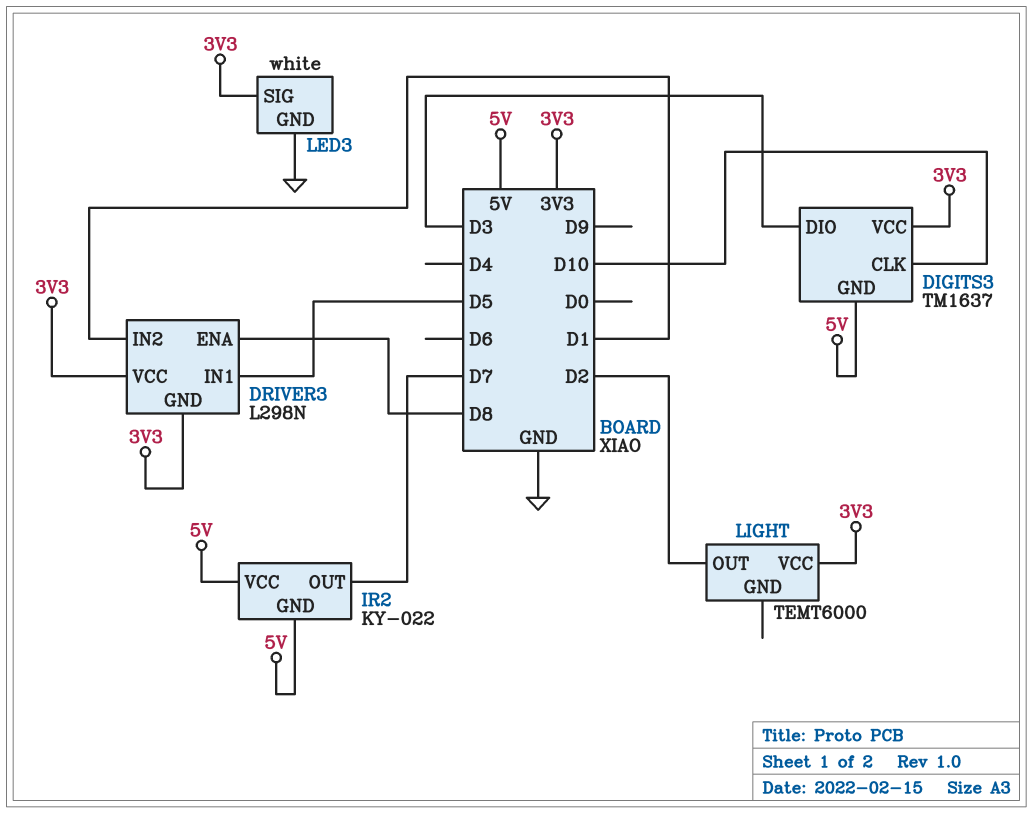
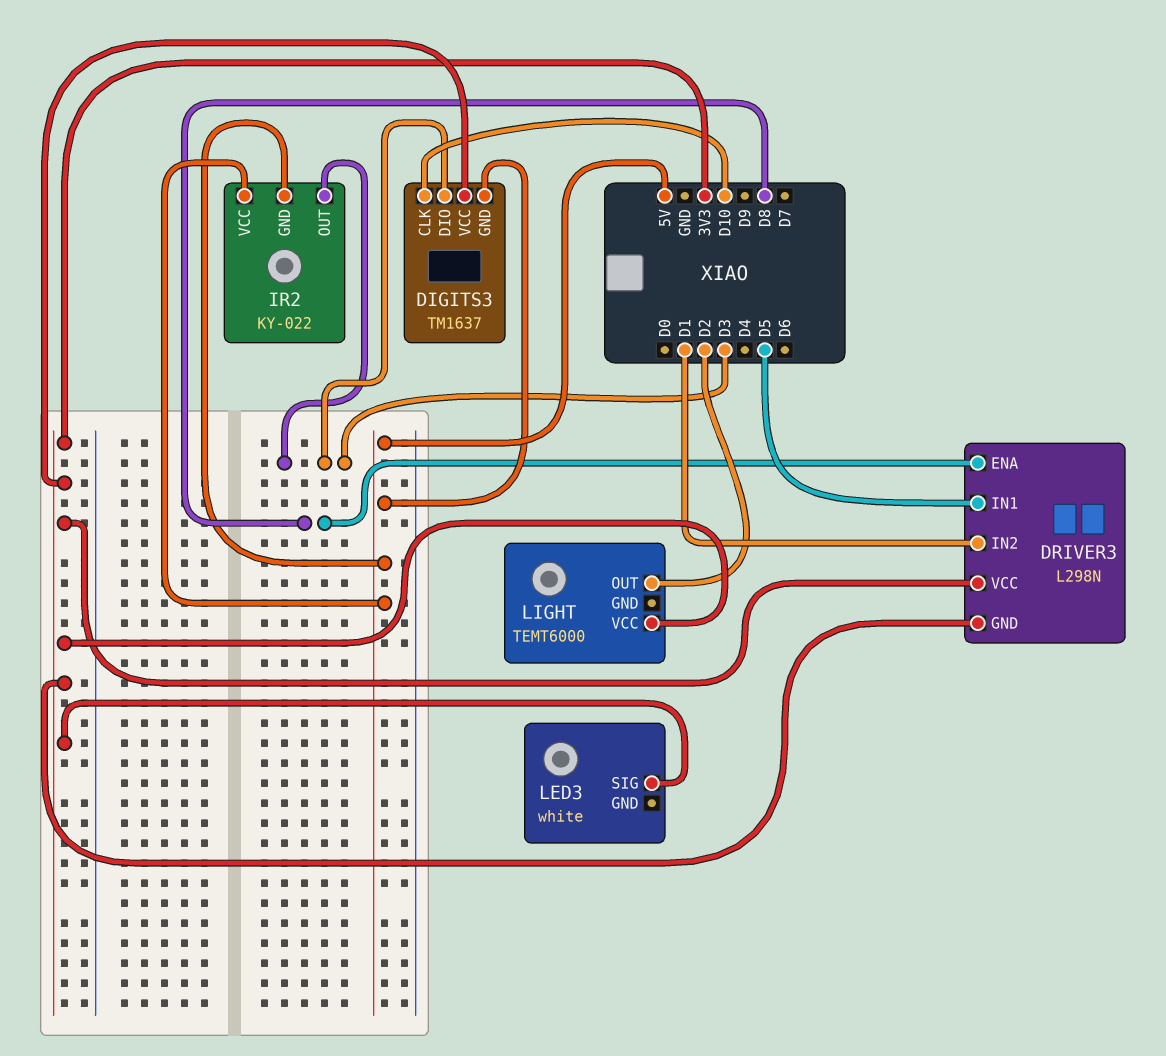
IR2 pin OUT: D7 -> D3
LED3 pin GND: GND -> none

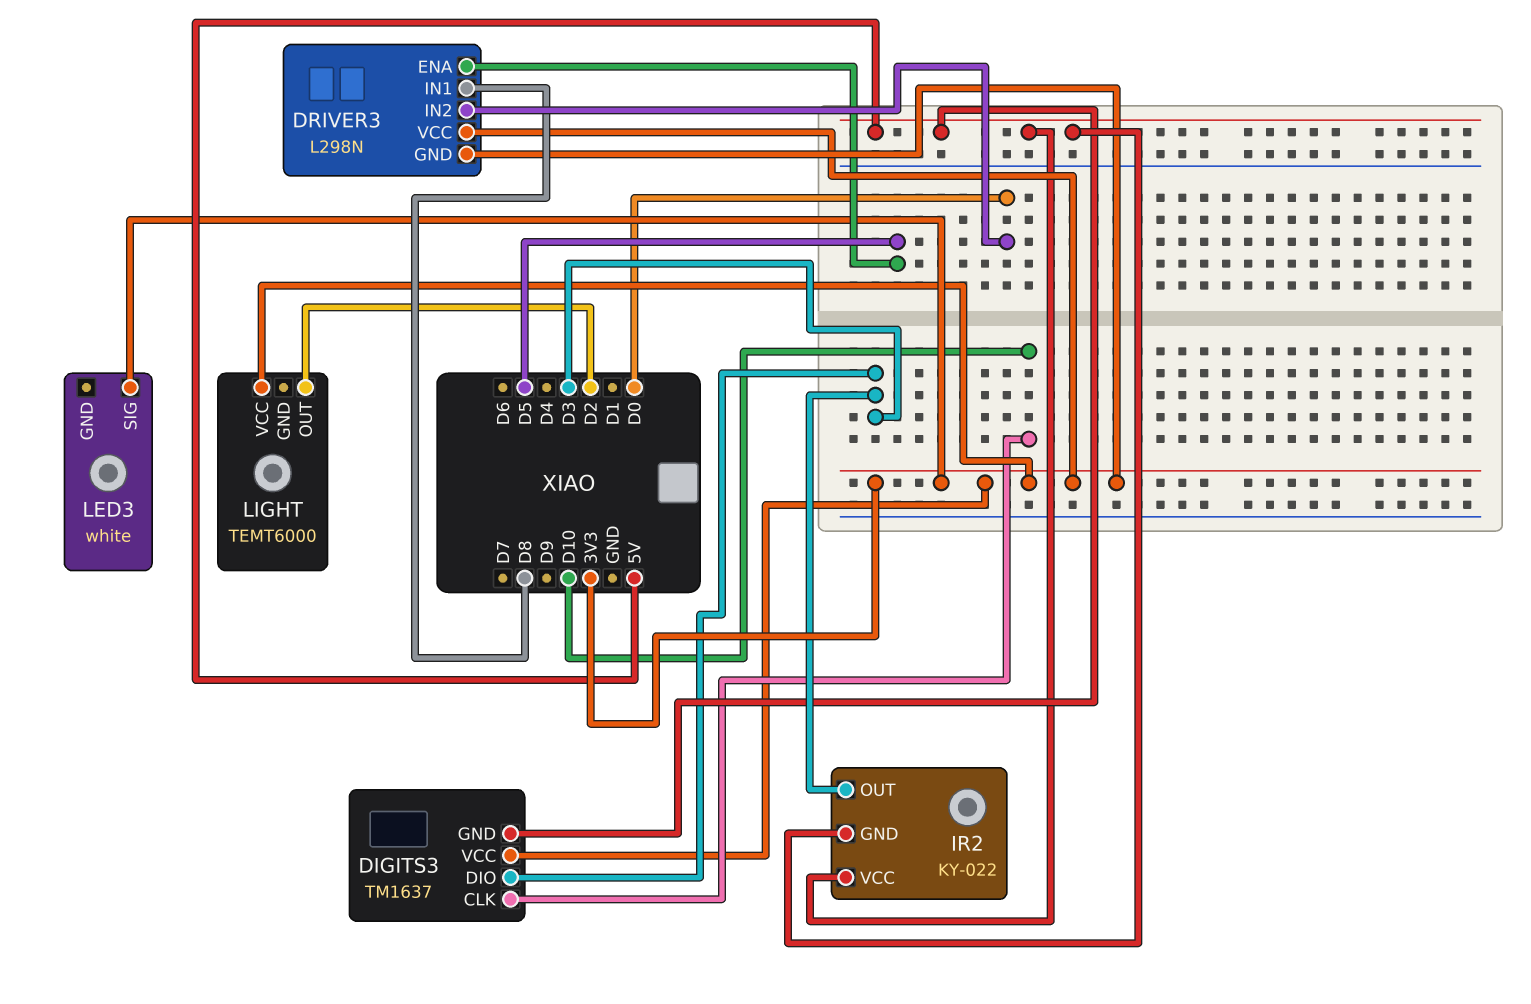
DRIVER3 pin ENA: D8 -> D5
DRIVER3 pin IN1: D5 -> D8
DRIVER3 pin IN2: D1 -> D0

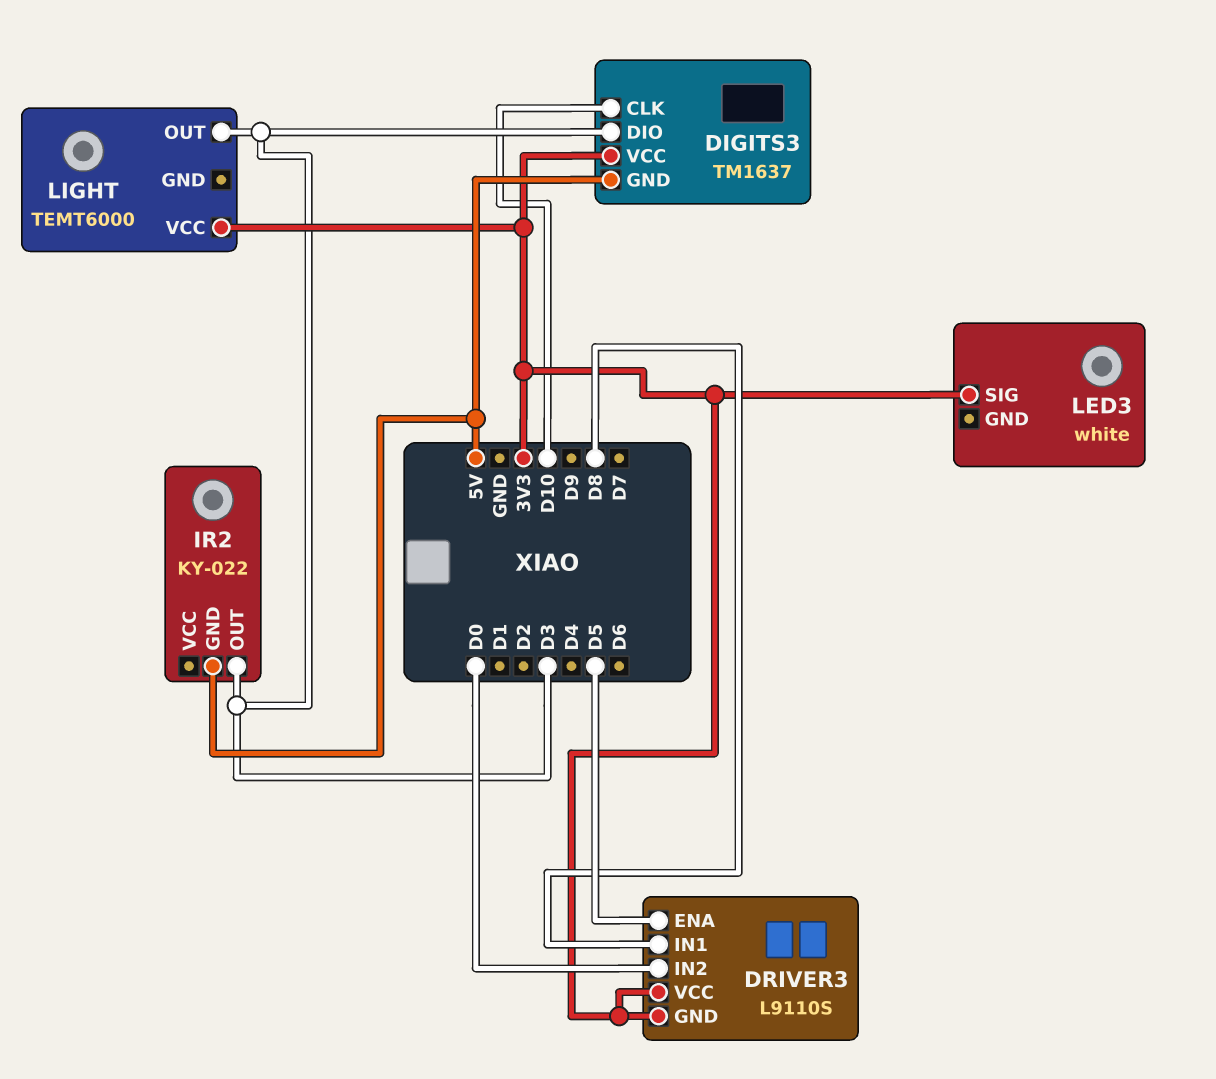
DRIVER3: L298N -> L9110S
IR2 pin VCC: 5V -> none
LIGHT pin OUT: D2 -> D3

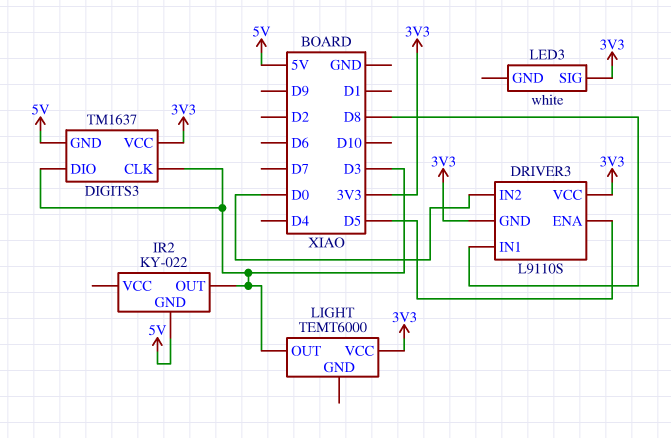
DIGITS3 pin CLK: D10 -> D3

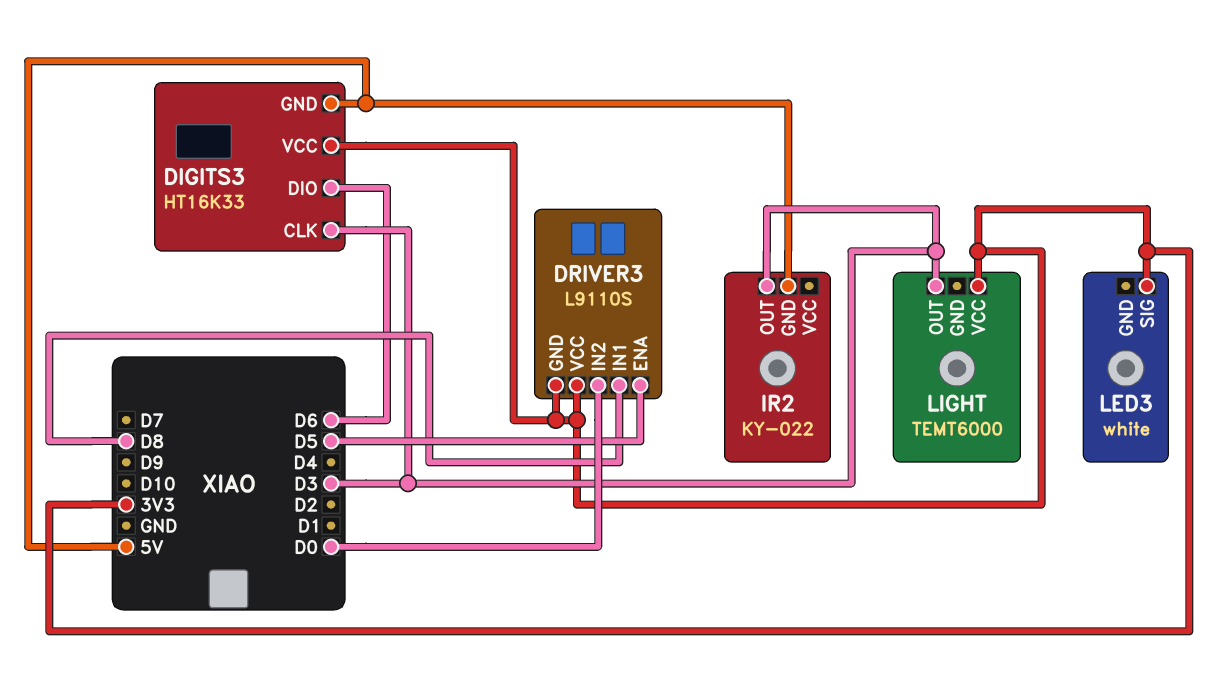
DIGITS3: TM1637 -> HT16K33
DIGITS3 pin DIO: D3 -> D6

